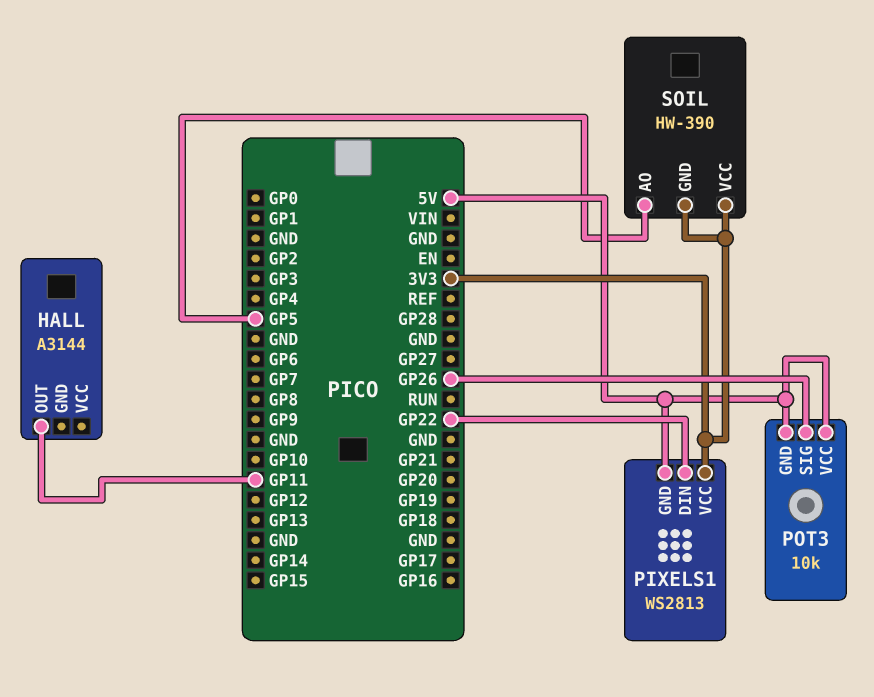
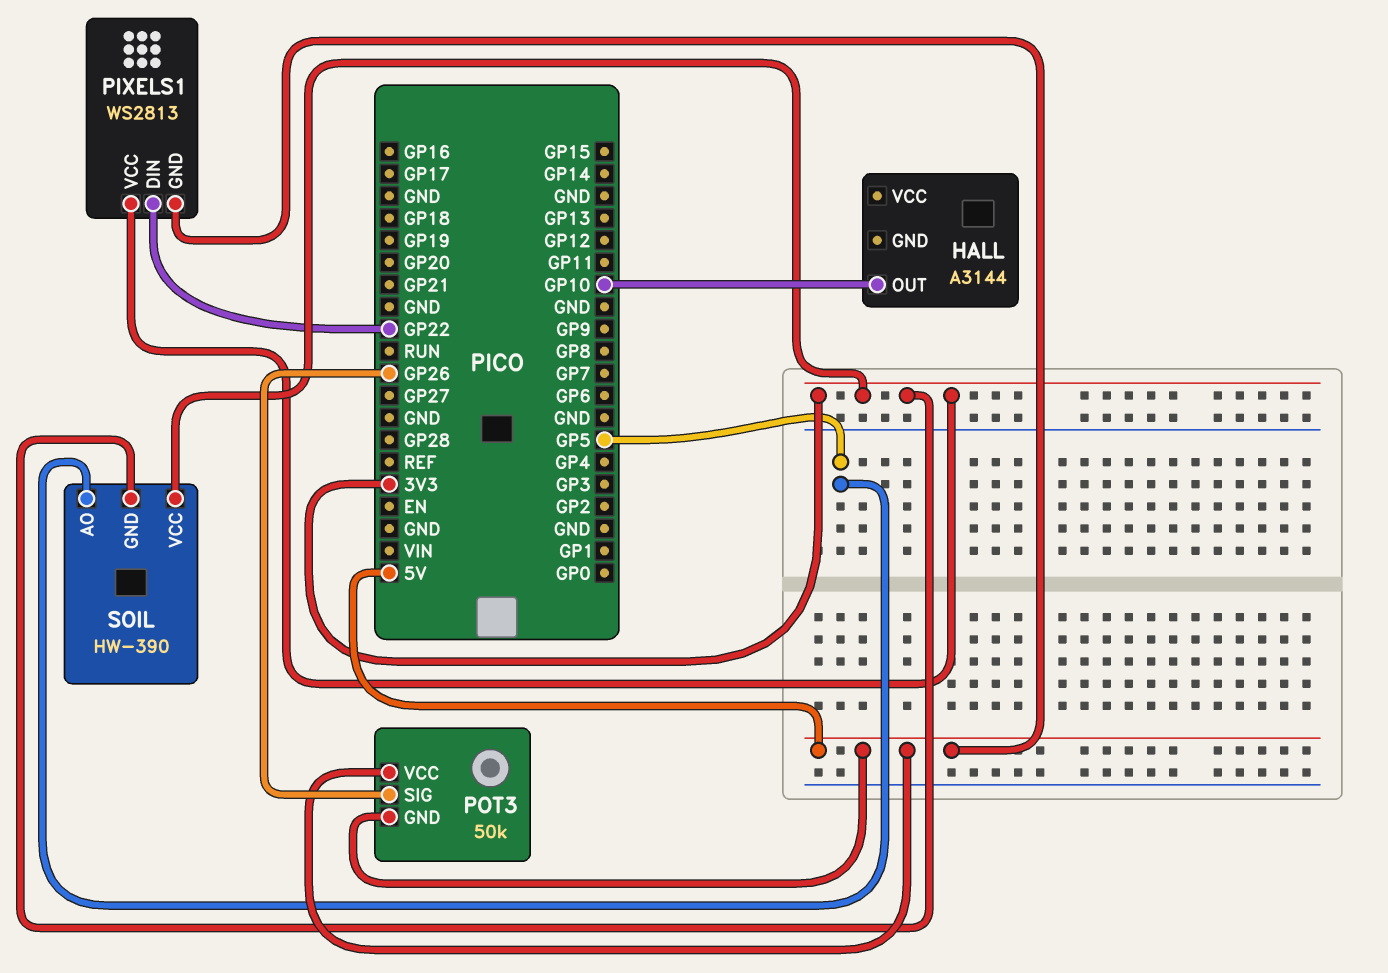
HALL pin OUT: GP11 -> GP10
POT3: 10k -> 50k

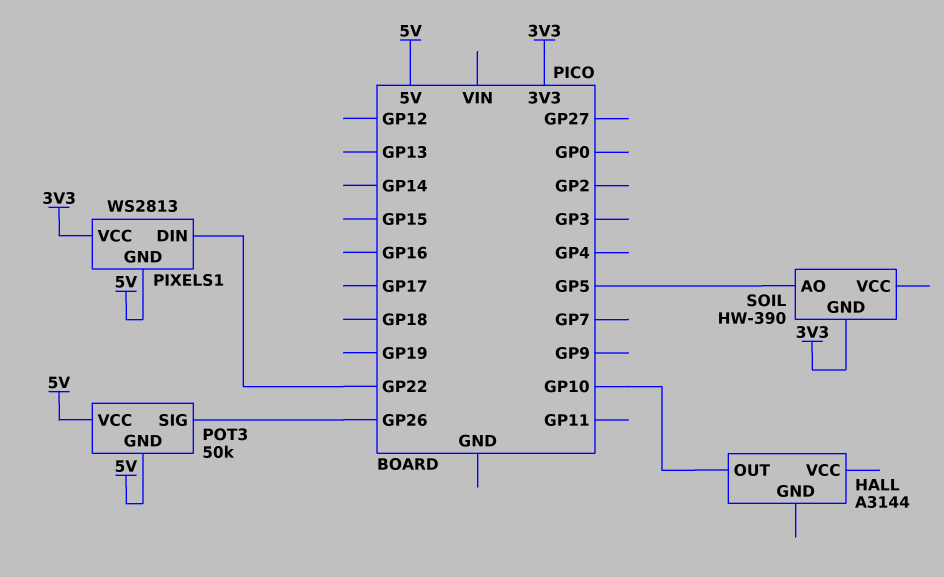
SOIL pin VCC: 3V3 -> none

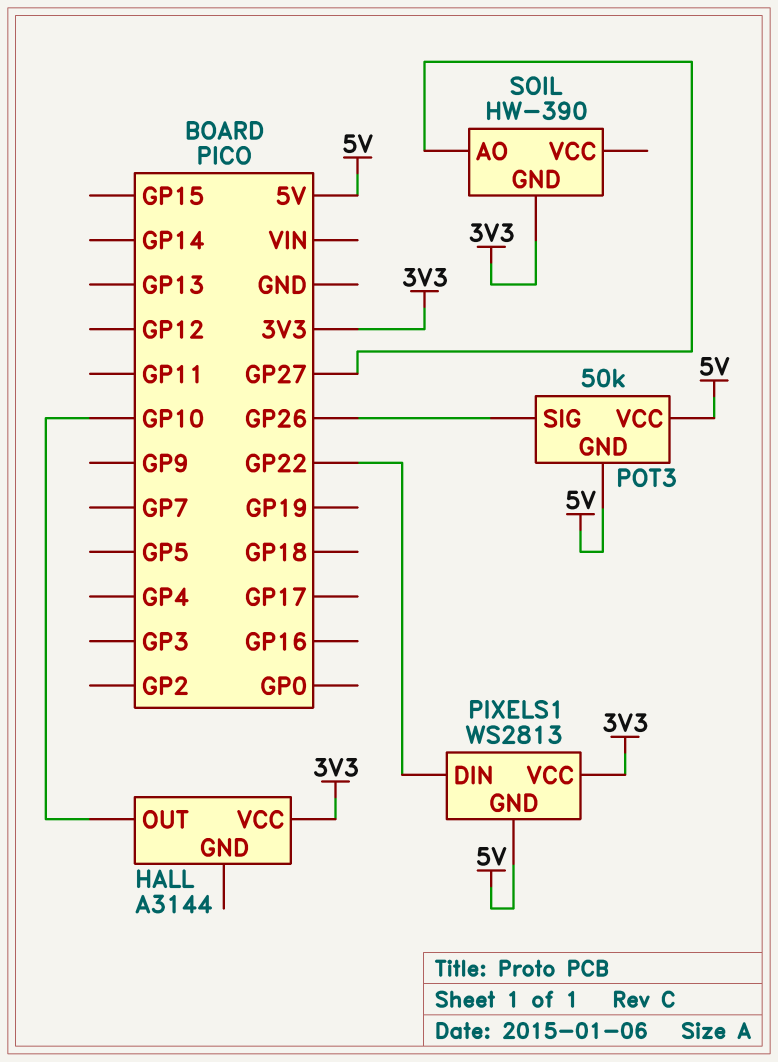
HALL pin VCC: none -> 3V3
SOIL pin AO: GP5 -> GP27

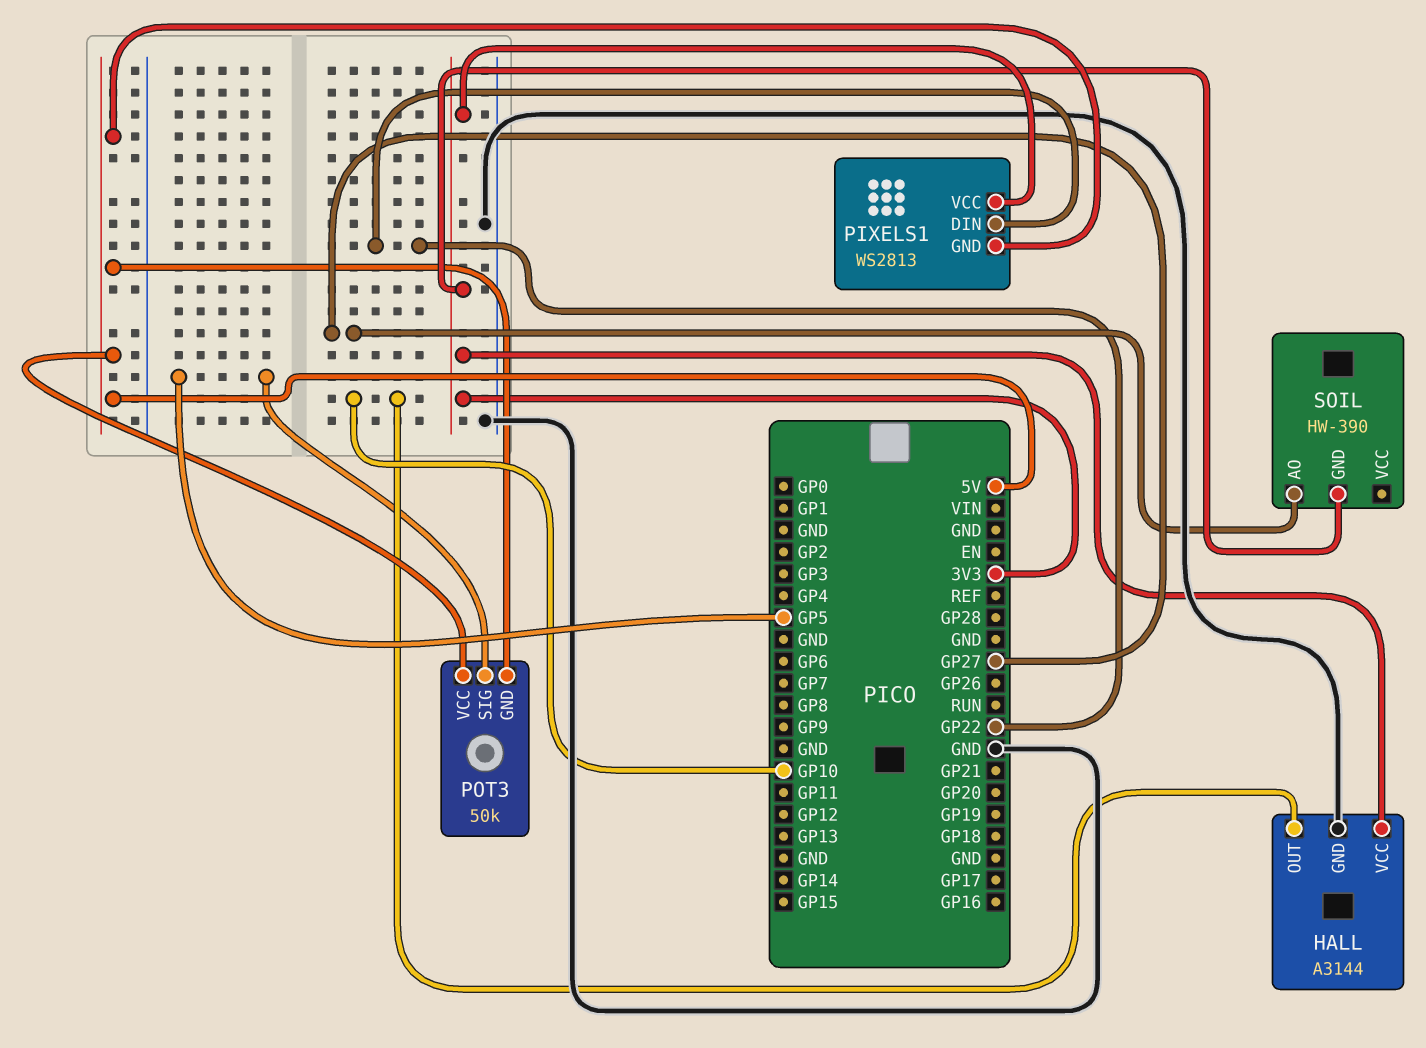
HALL pin GND: none -> GND
POT3 pin SIG: GP26 -> GP5

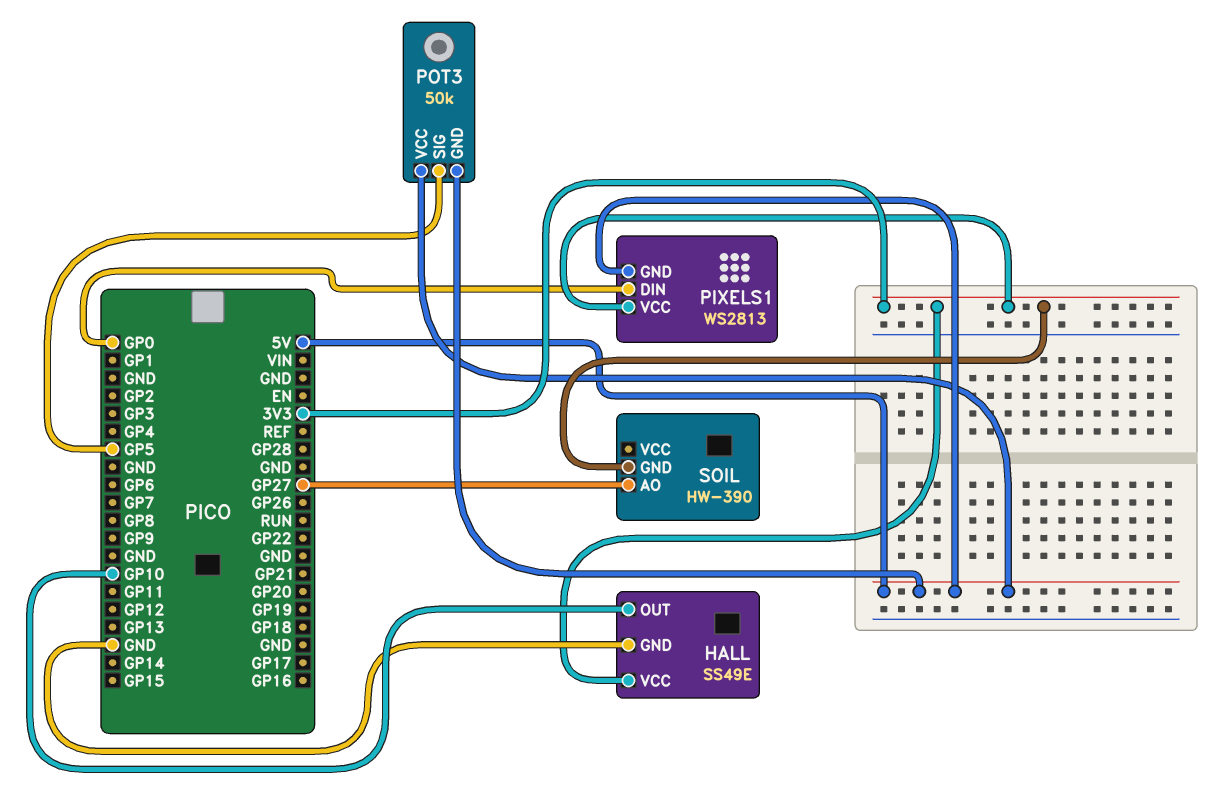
HALL: A3144 -> SS49E
PIXELS1 pin DIN: GP22 -> GP0

